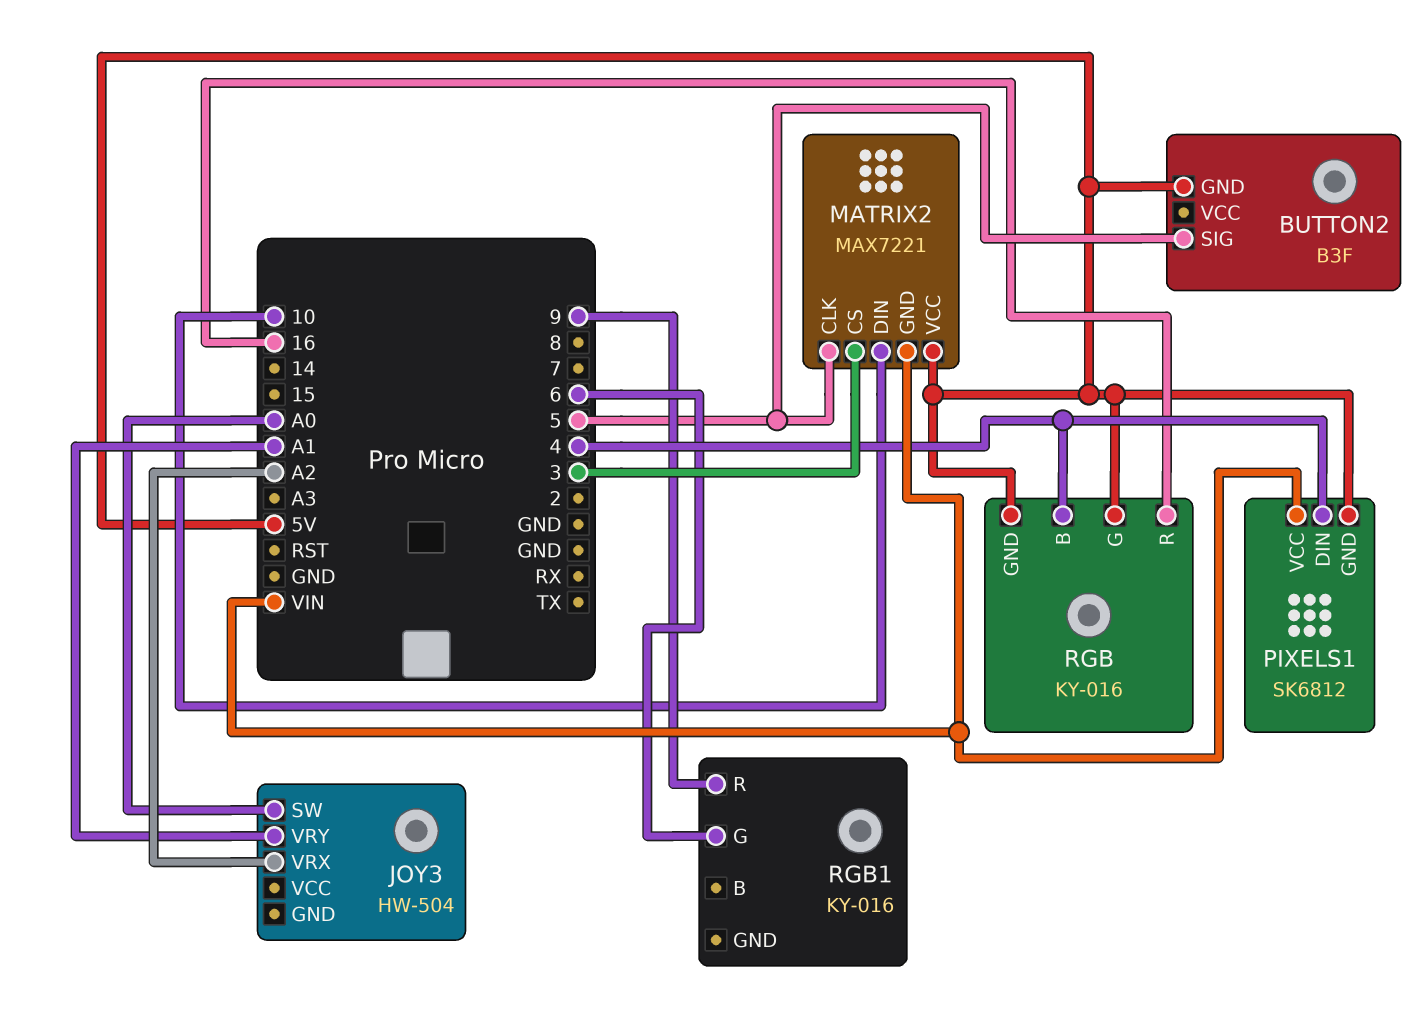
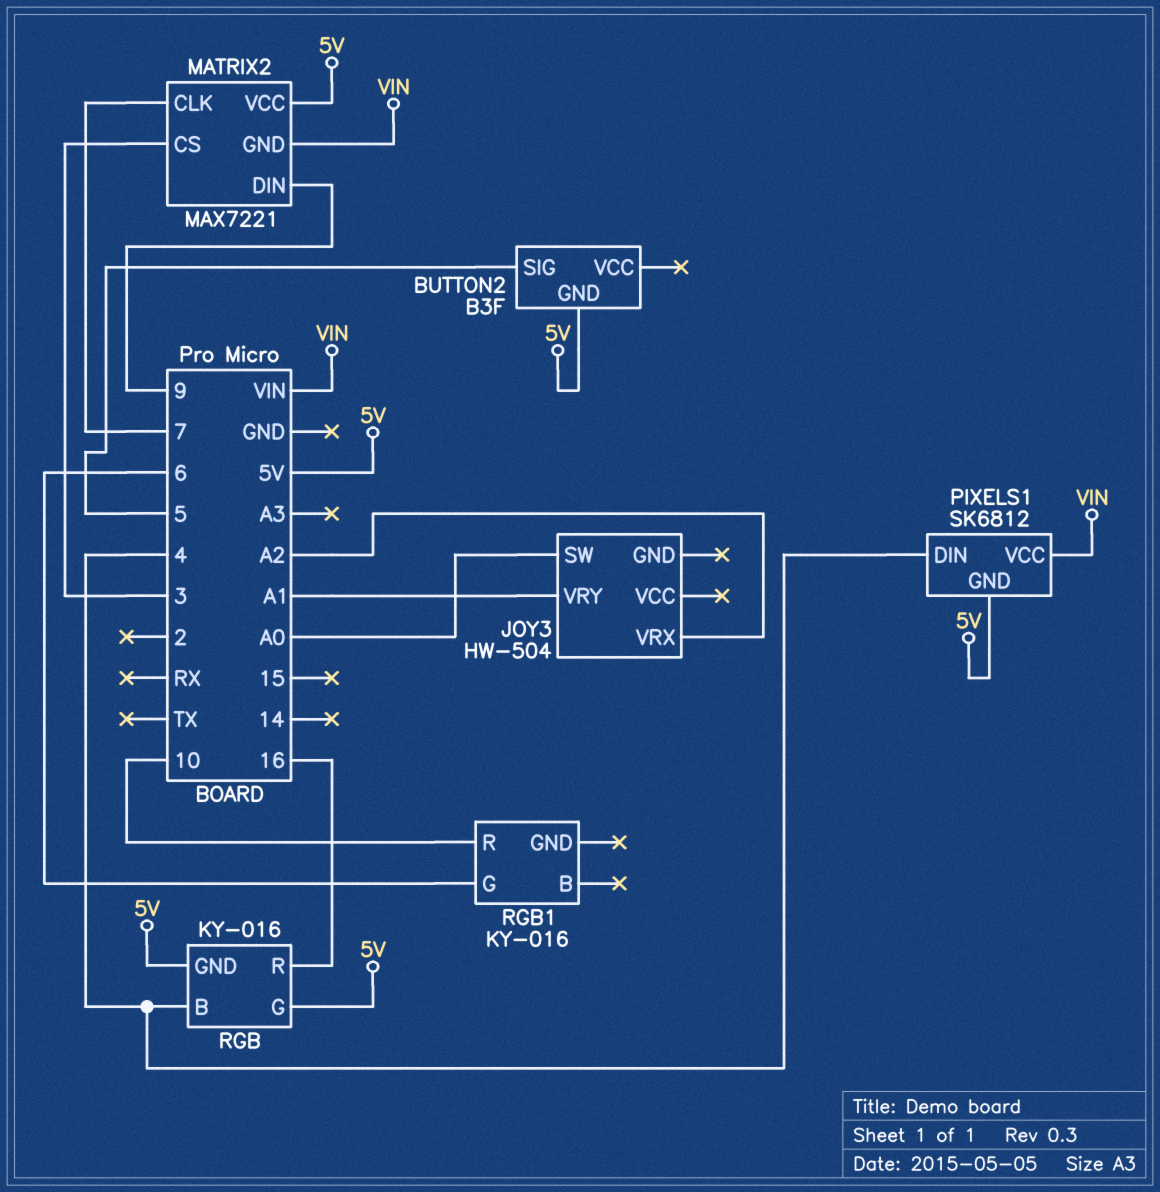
MATRIX2 pin CLK: 5 -> 7
MATRIX2 pin DIN: 10 -> 9
RGB1 pin R: 9 -> 10

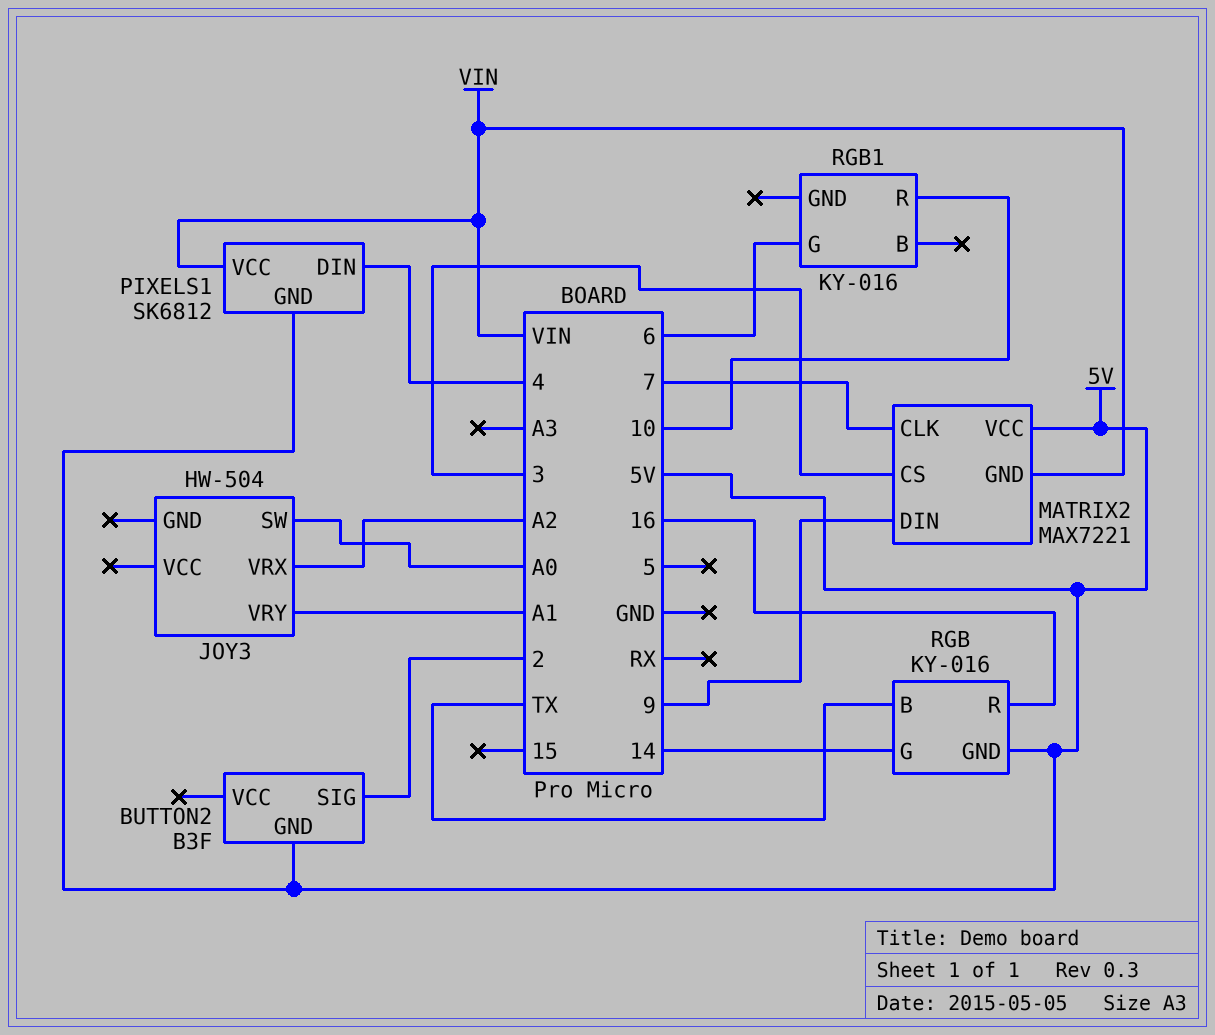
BUTTON2 pin SIG: 5 -> 2
RGB pin B: 4 -> TX
RGB pin G: 5V -> 14

